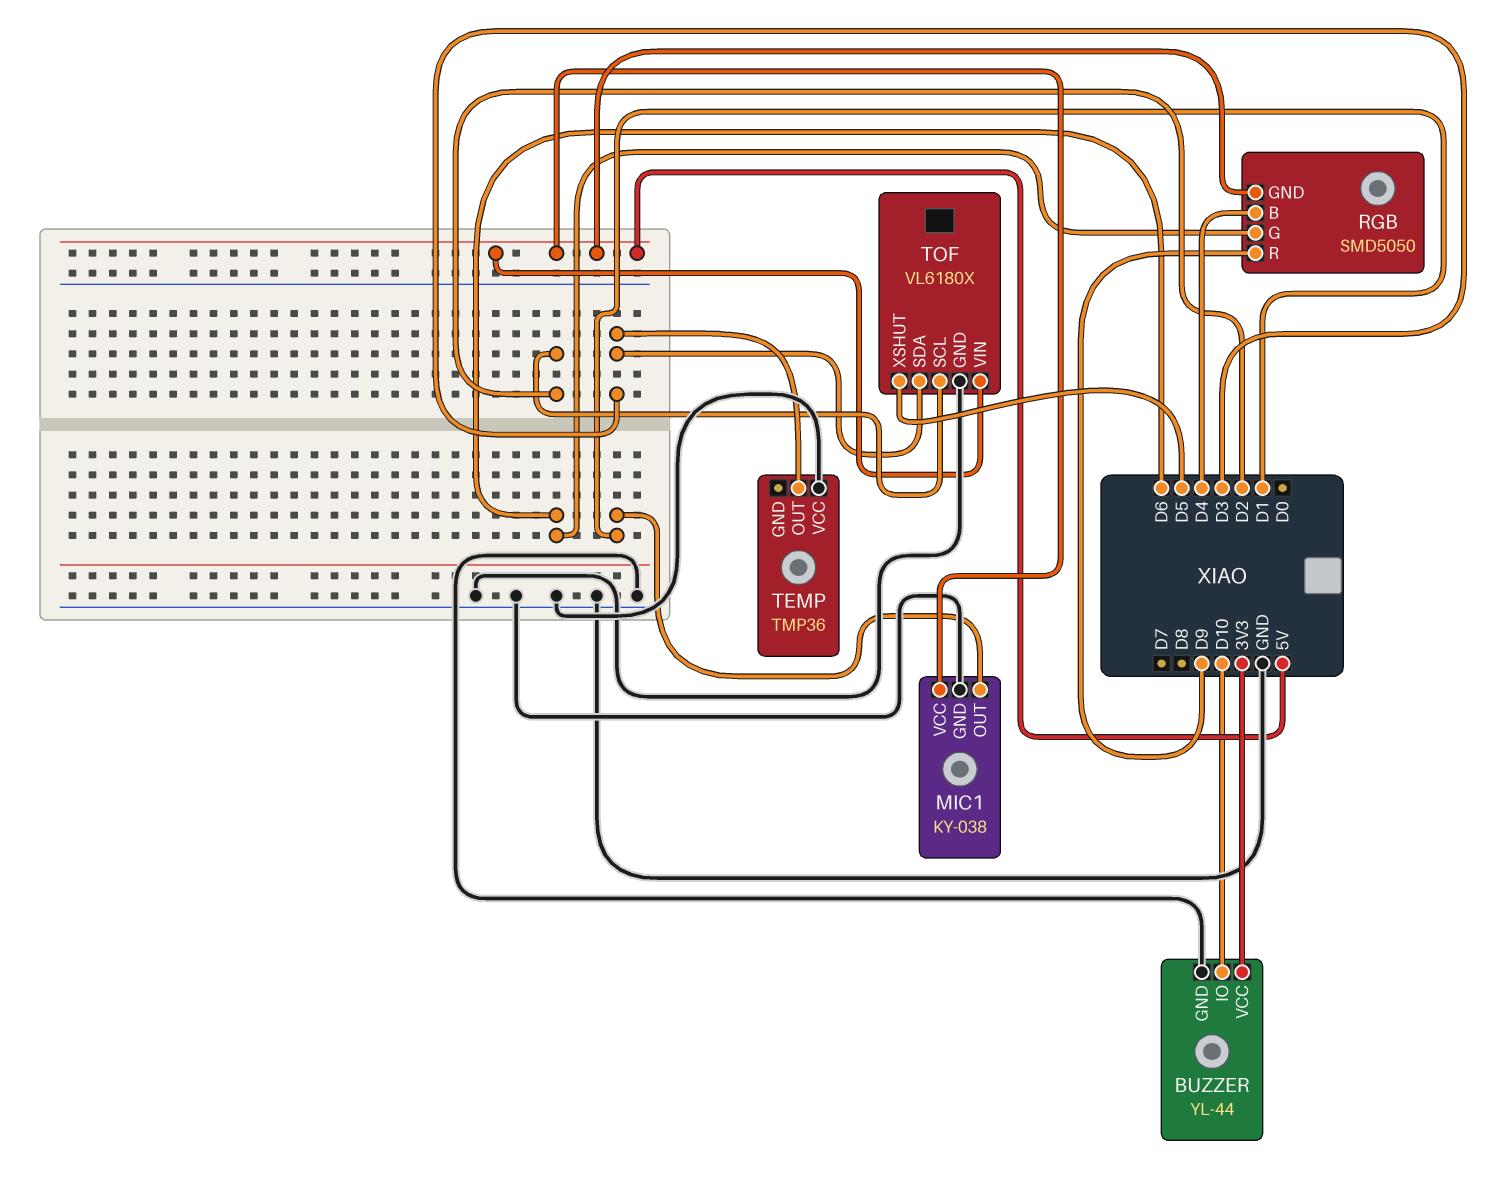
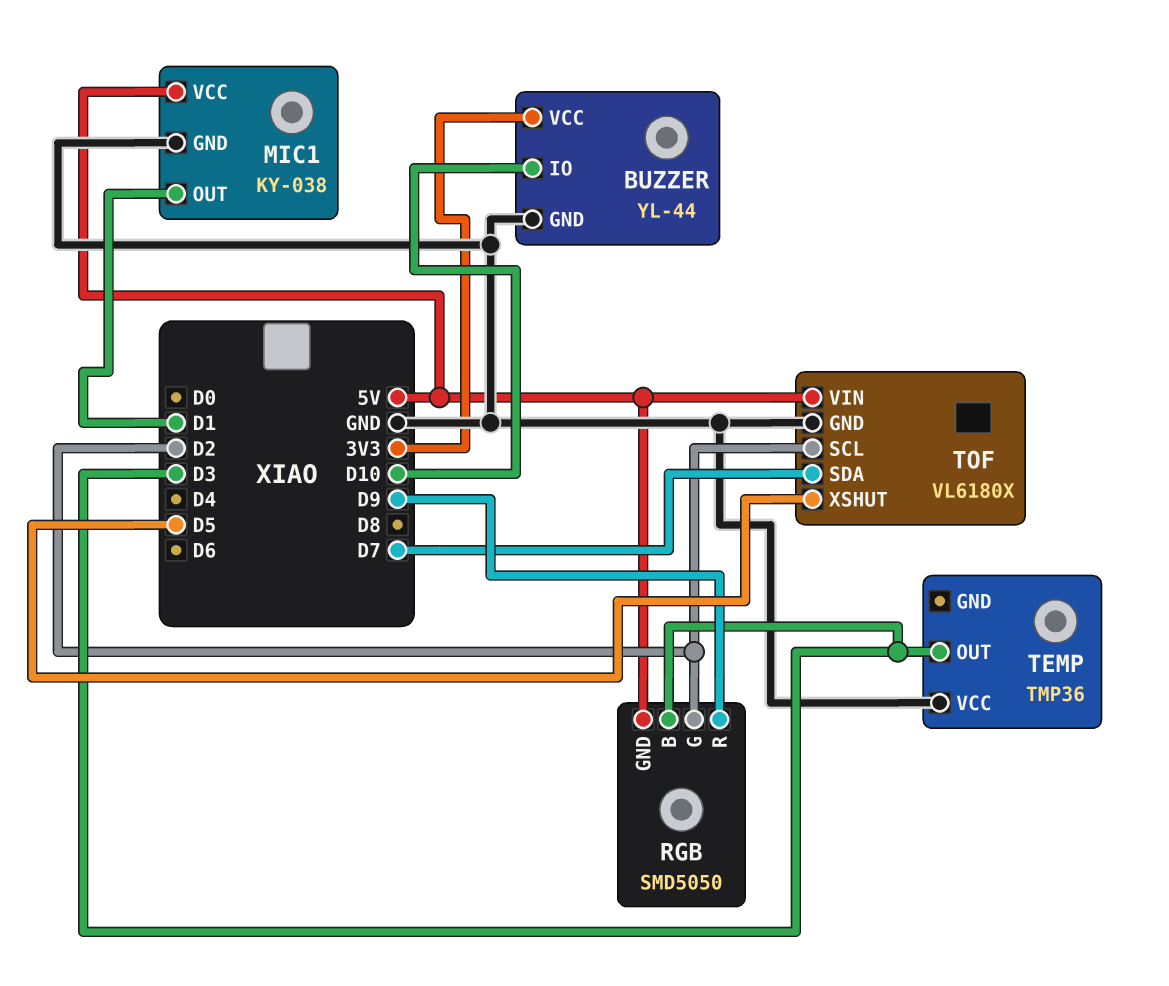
RGB pin B: D4 -> D3
RGB pin G: D6 -> D2
TOF pin SDA: D3 -> D7

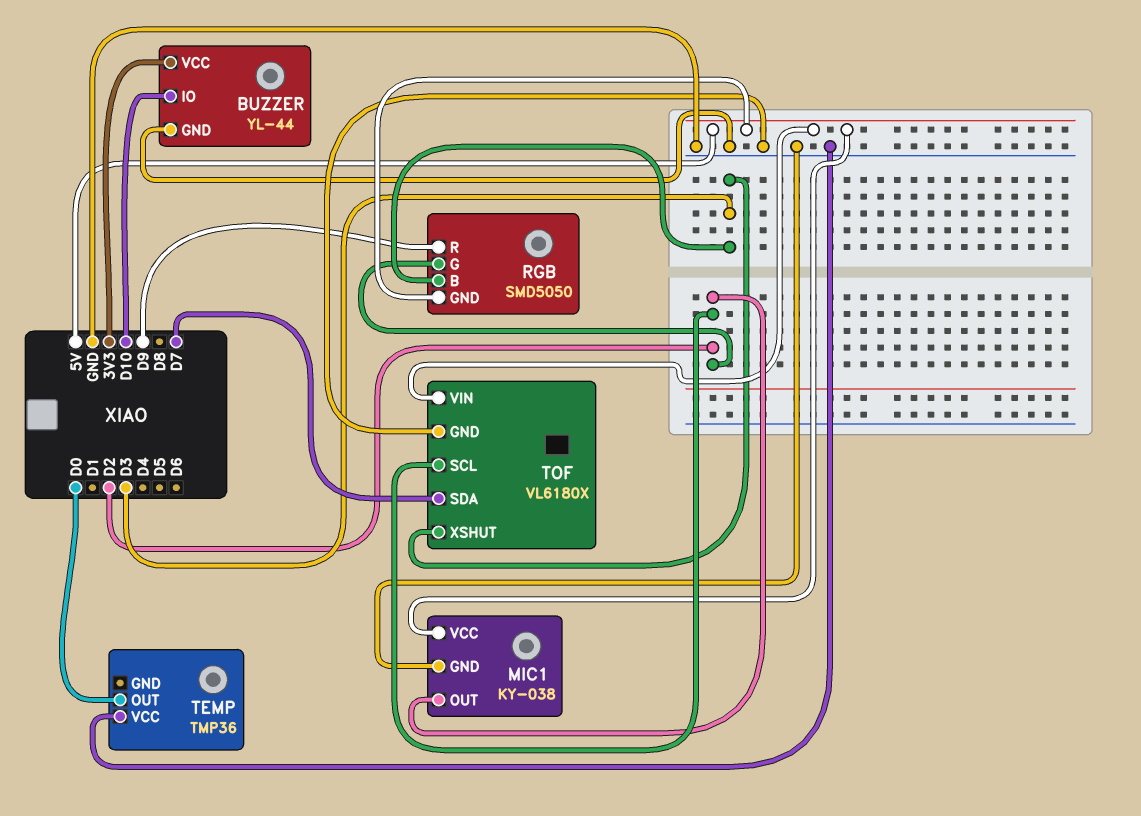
MIC1 pin OUT: D1 -> D2
TEMP pin OUT: D3 -> D0
TOF pin XSHUT: D5 -> D3

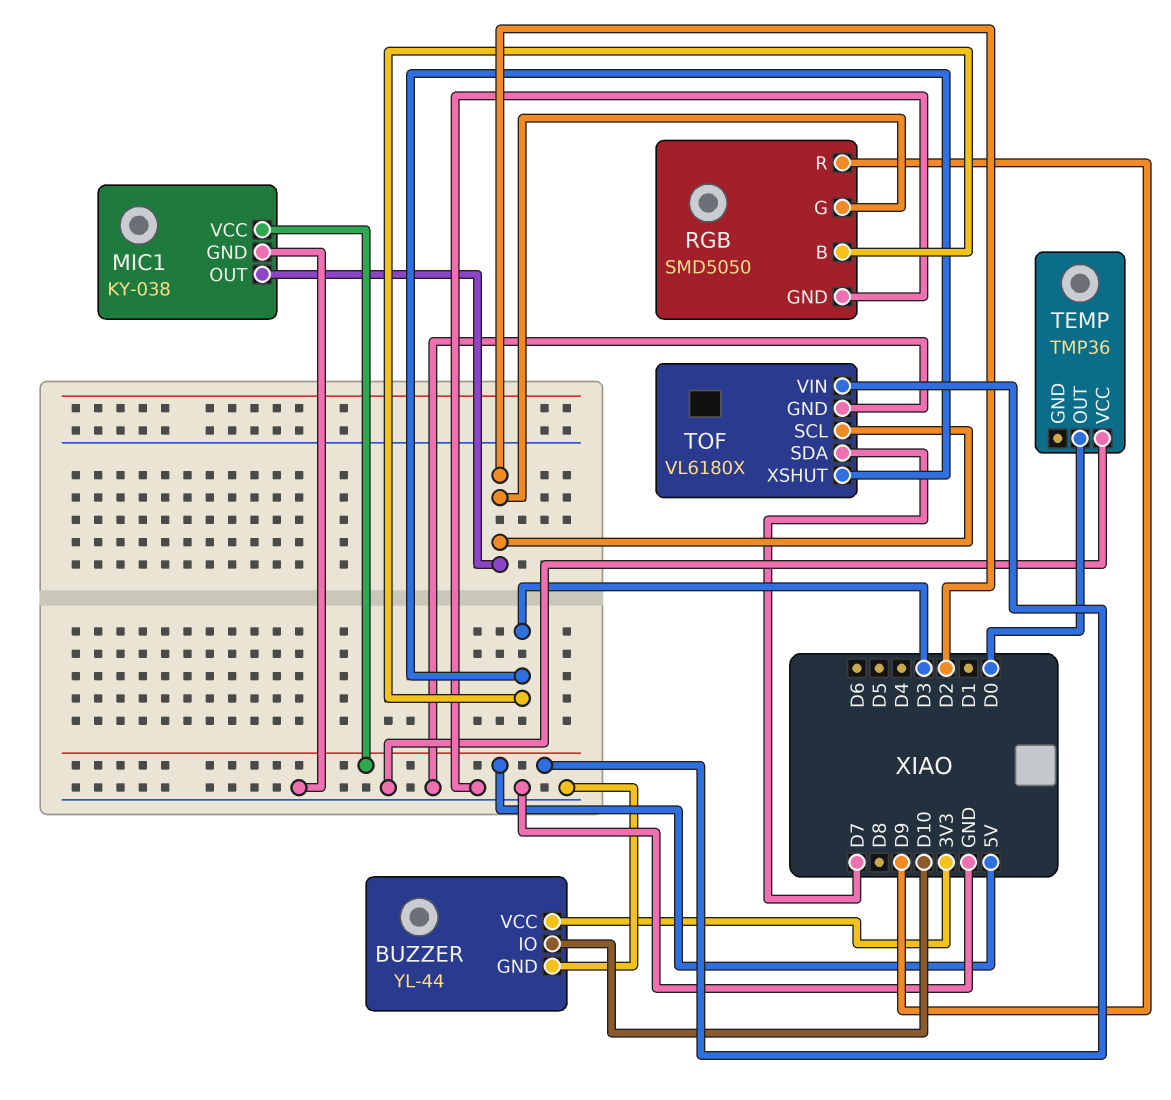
RGB pin GND: 5V -> GND

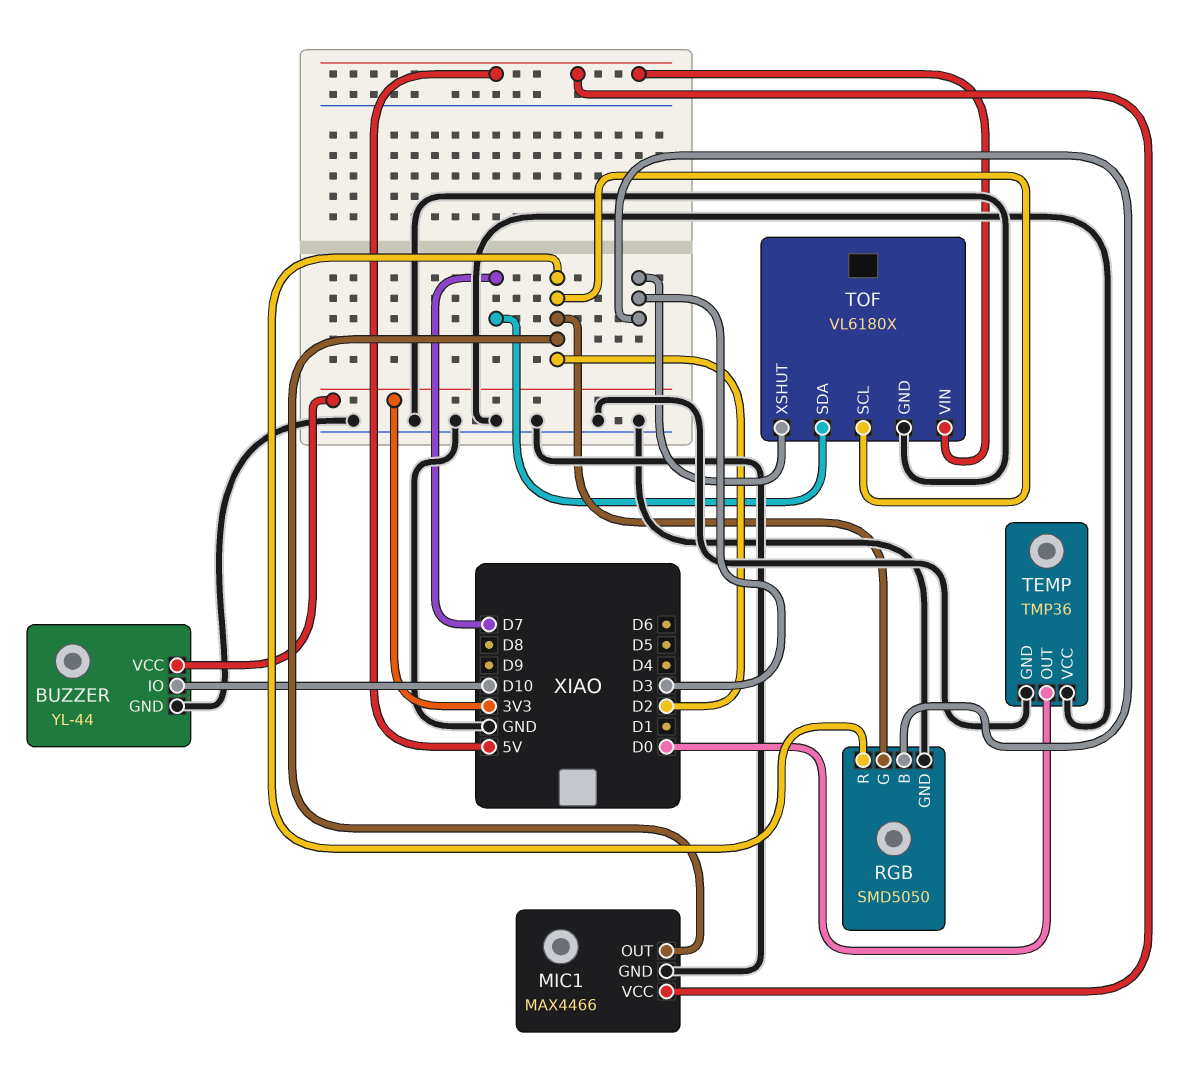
MIC1: KY-038 -> MAX4466
RGB pin R: D9 -> D2
TEMP pin GND: none -> GND

